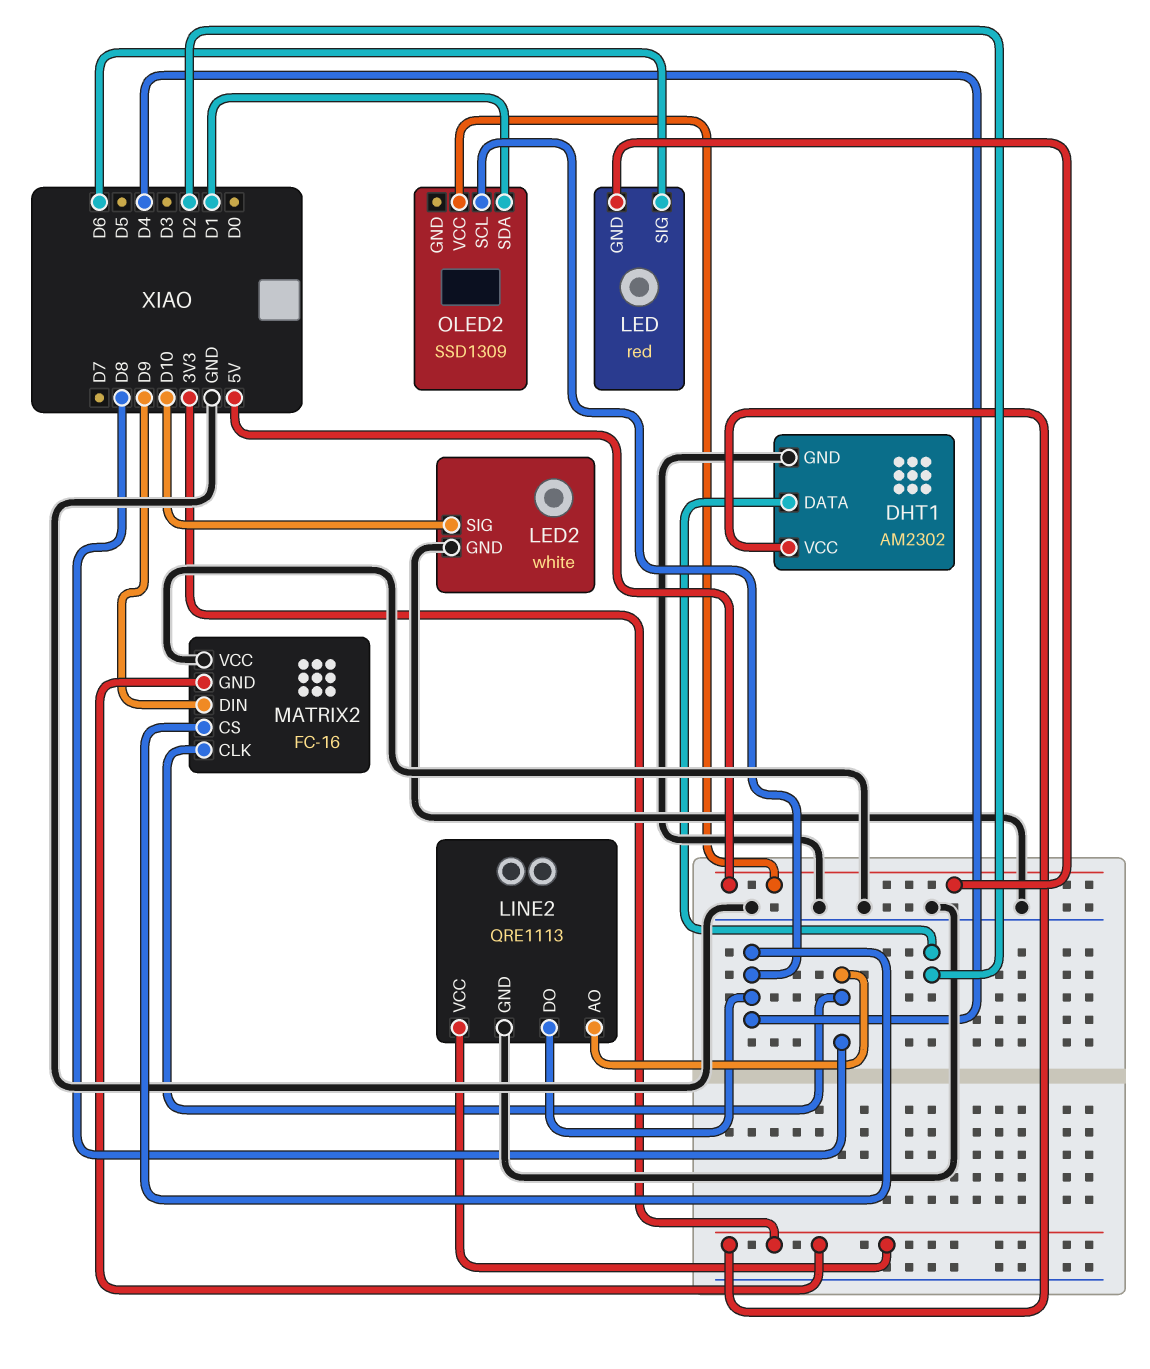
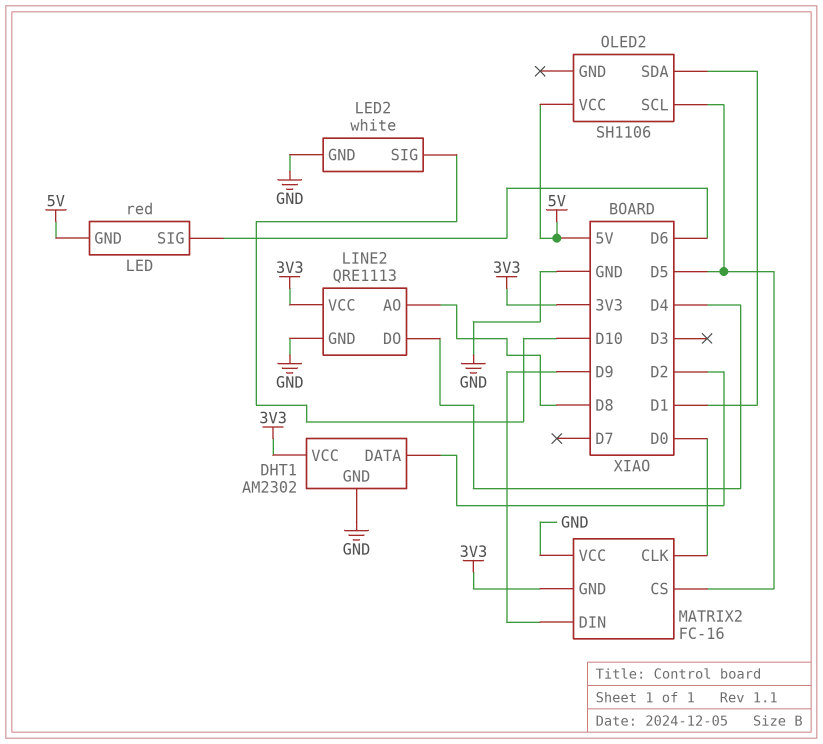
MATRIX2 pin CLK: D8 -> D0
MATRIX2 pin CS: D4 -> D5
OLED2: SSD1309 -> SH1106
OLED2 pin SCL: D4 -> D5

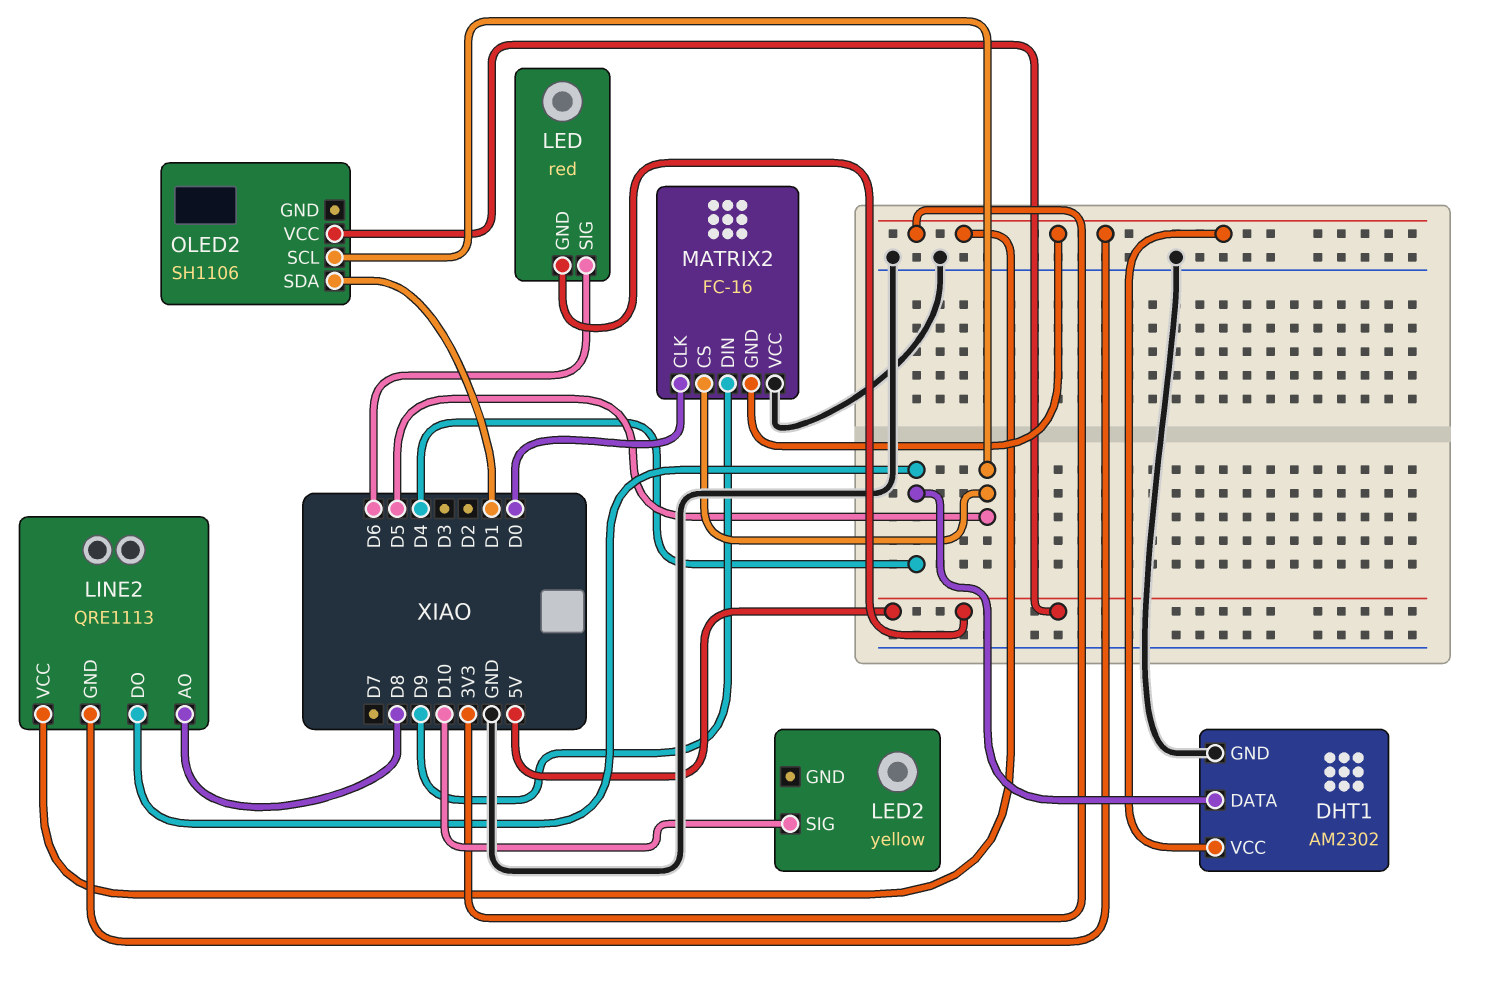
DHT1 pin DATA: D2 -> D4
LED2: white -> yellow
LED2 pin GND: GND -> none
LINE2 pin GND: GND -> 3V3

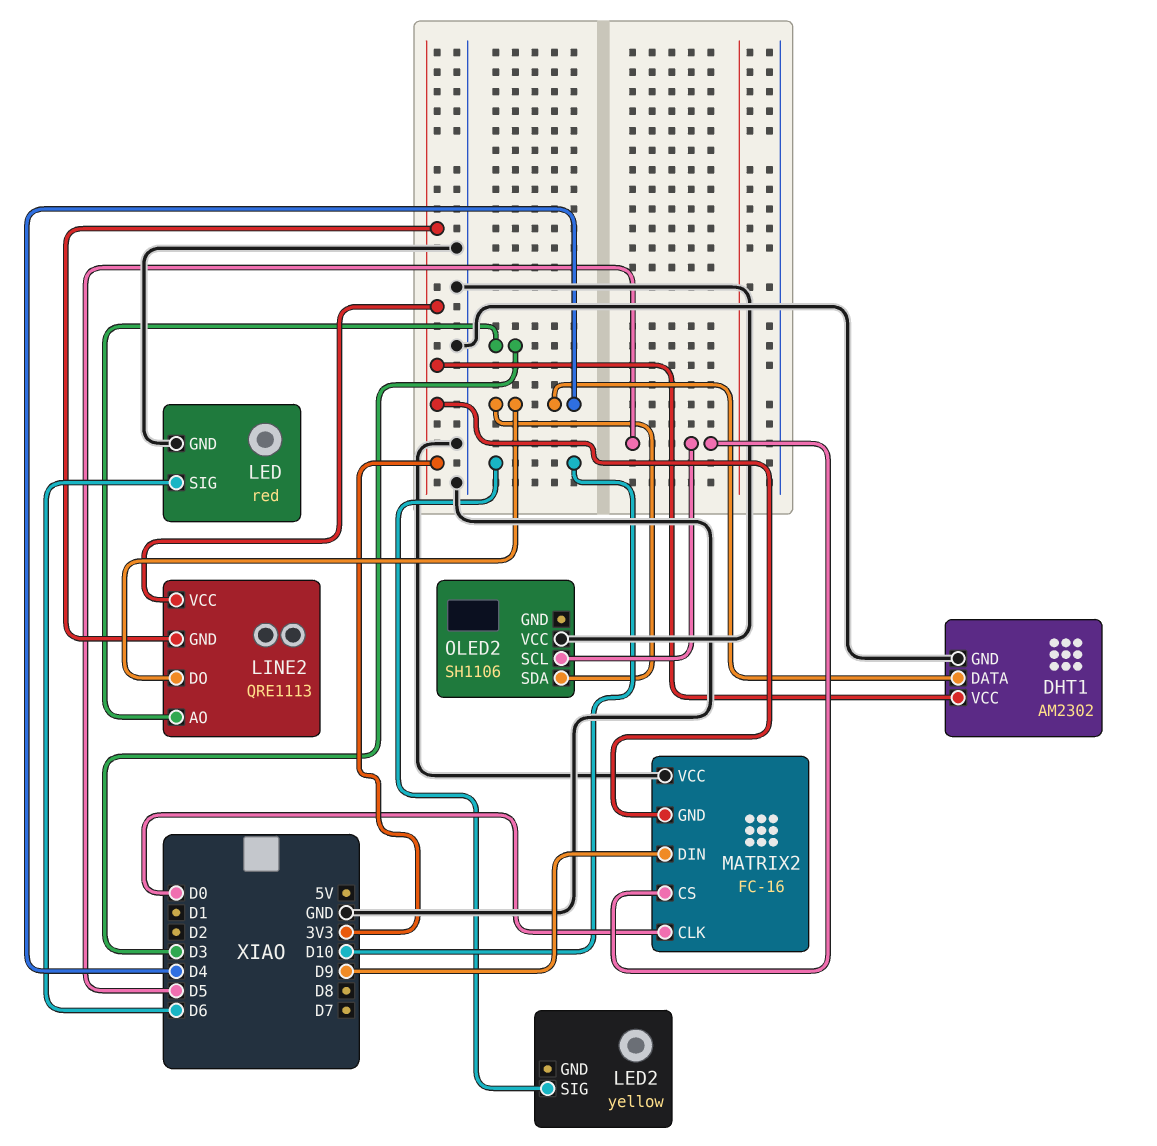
LED pin GND: 5V -> GND
LINE2 pin AO: D8 -> D3
OLED2 pin SDA: D1 -> D4
OLED2 pin VCC: 5V -> GND

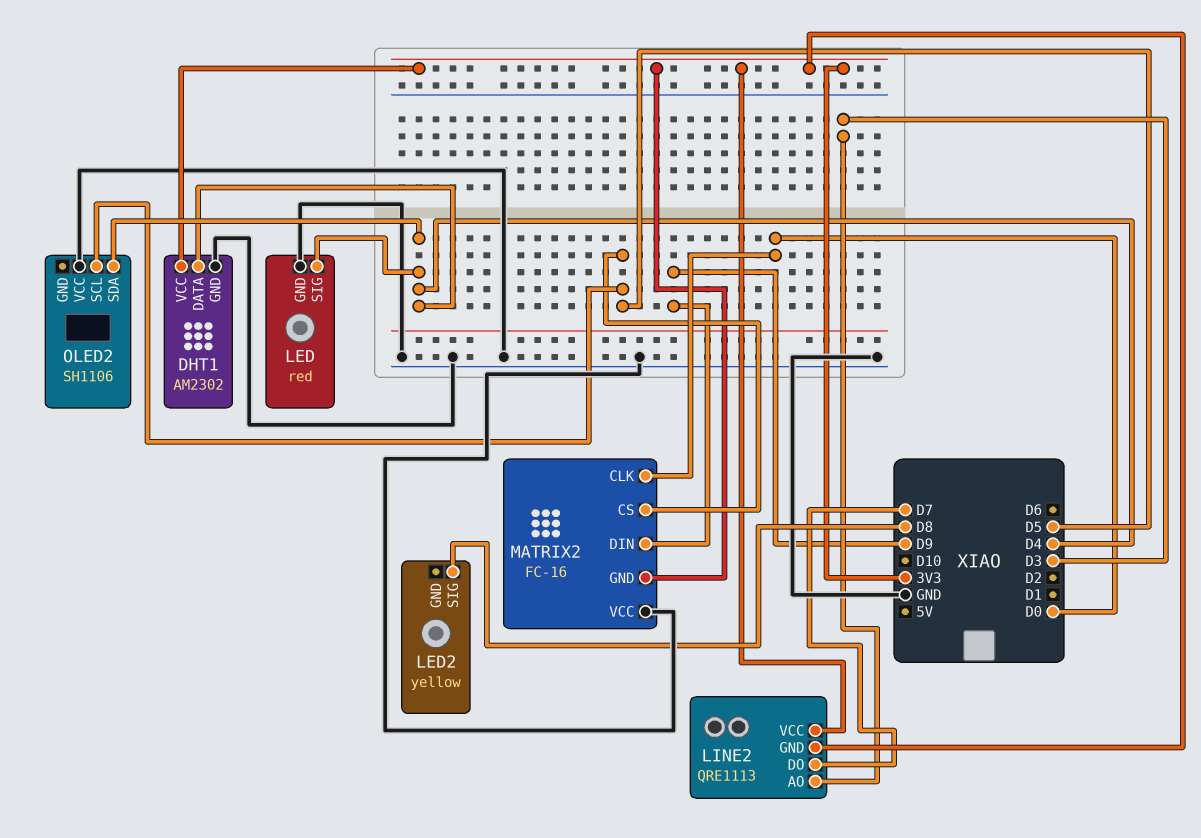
LED pin SIG: D6 -> D4
LED2 pin SIG: D10 -> D8
LINE2 pin DO: D4 -> D7

